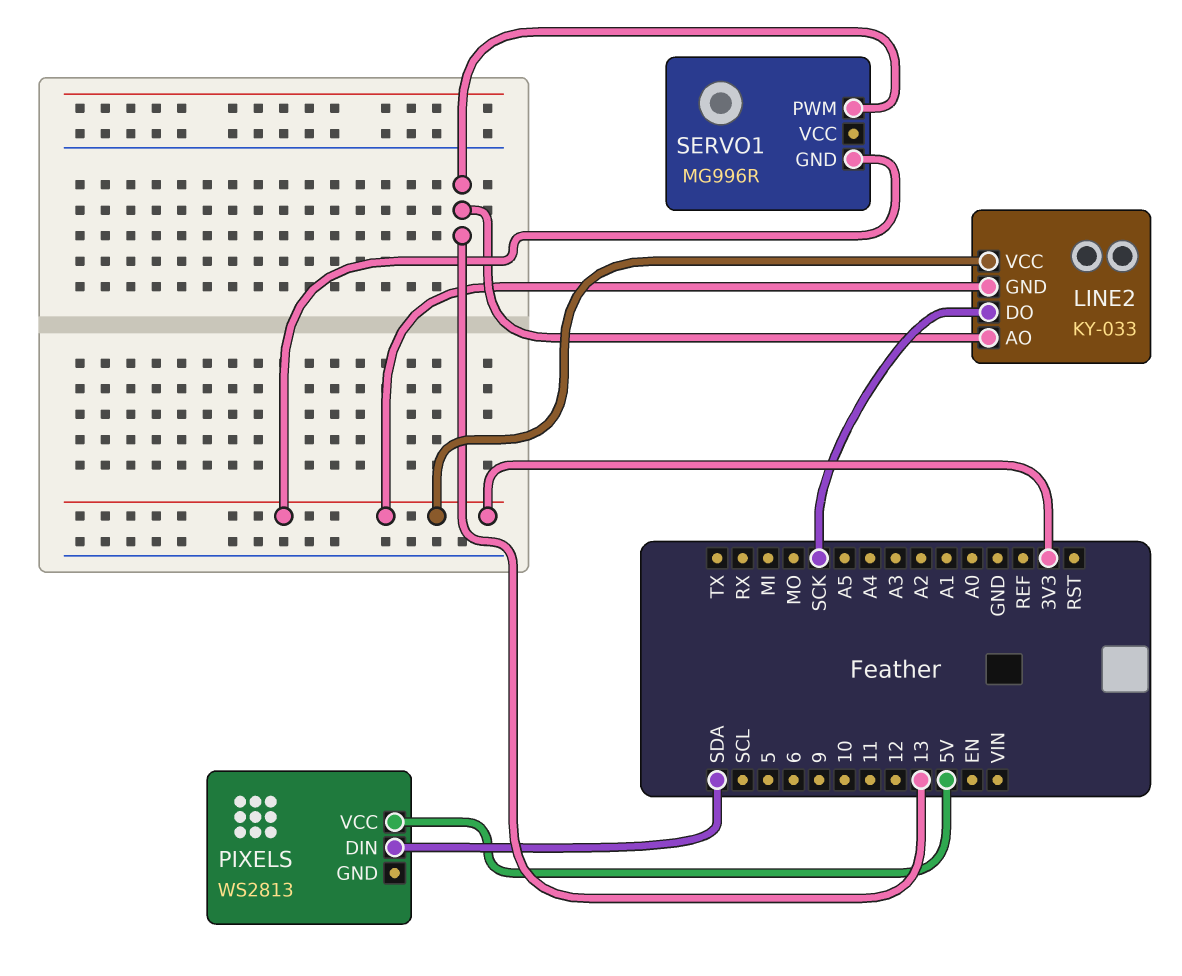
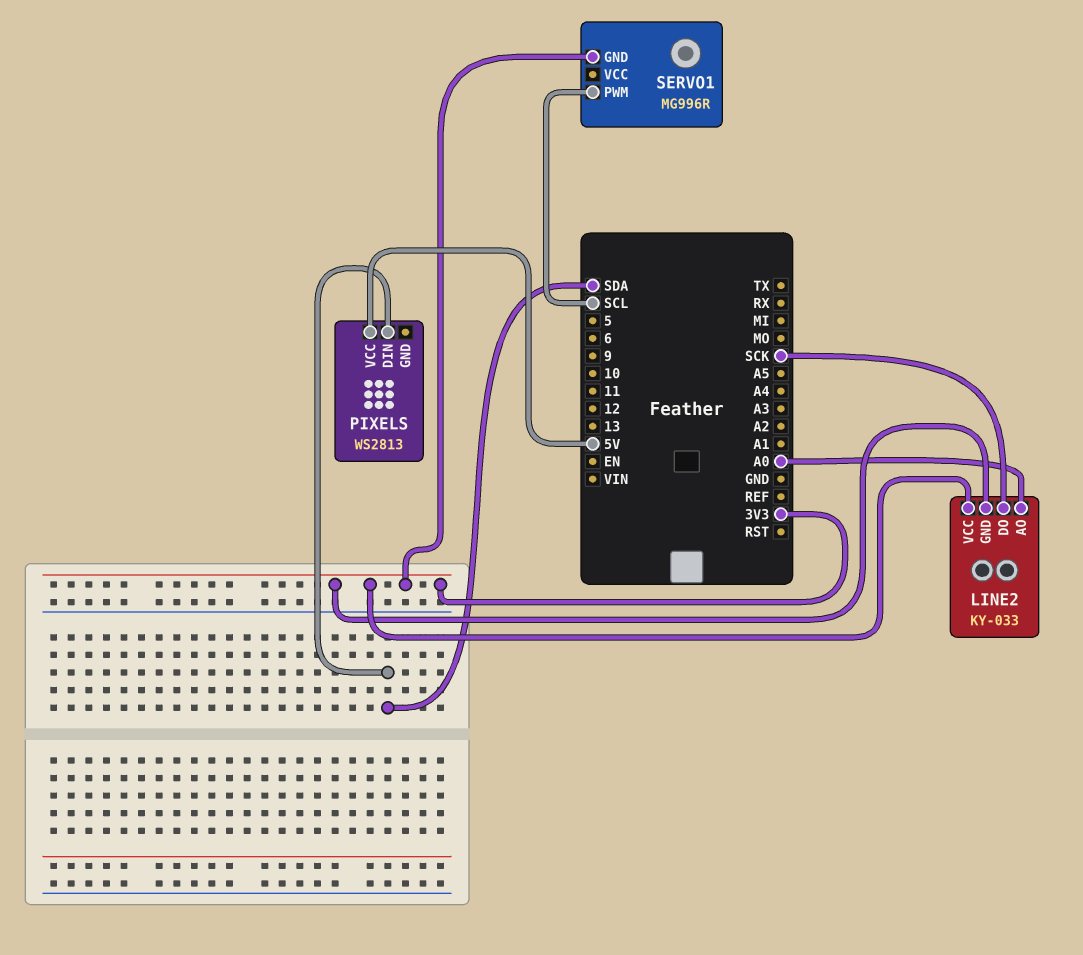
LINE2 pin AO: 13 -> A0
SERVO1 pin PWM: 13 -> SCL

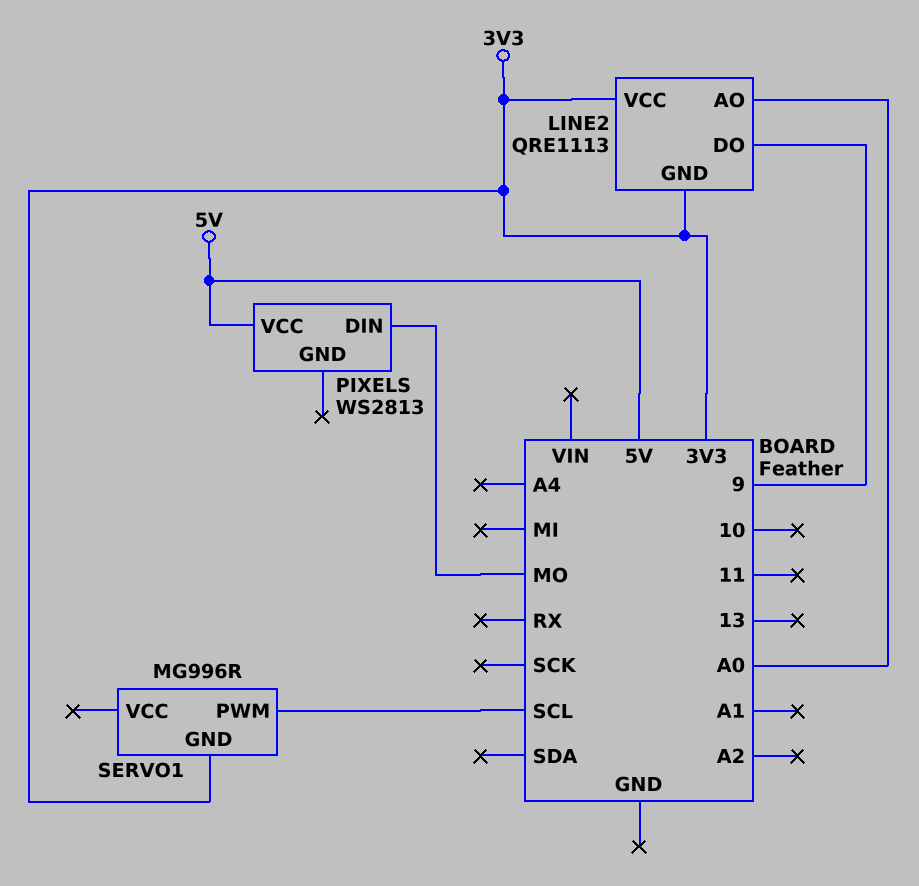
LINE2: KY-033 -> QRE1113
LINE2 pin DO: SCK -> 9
PIXELS pin DIN: SDA -> MO

